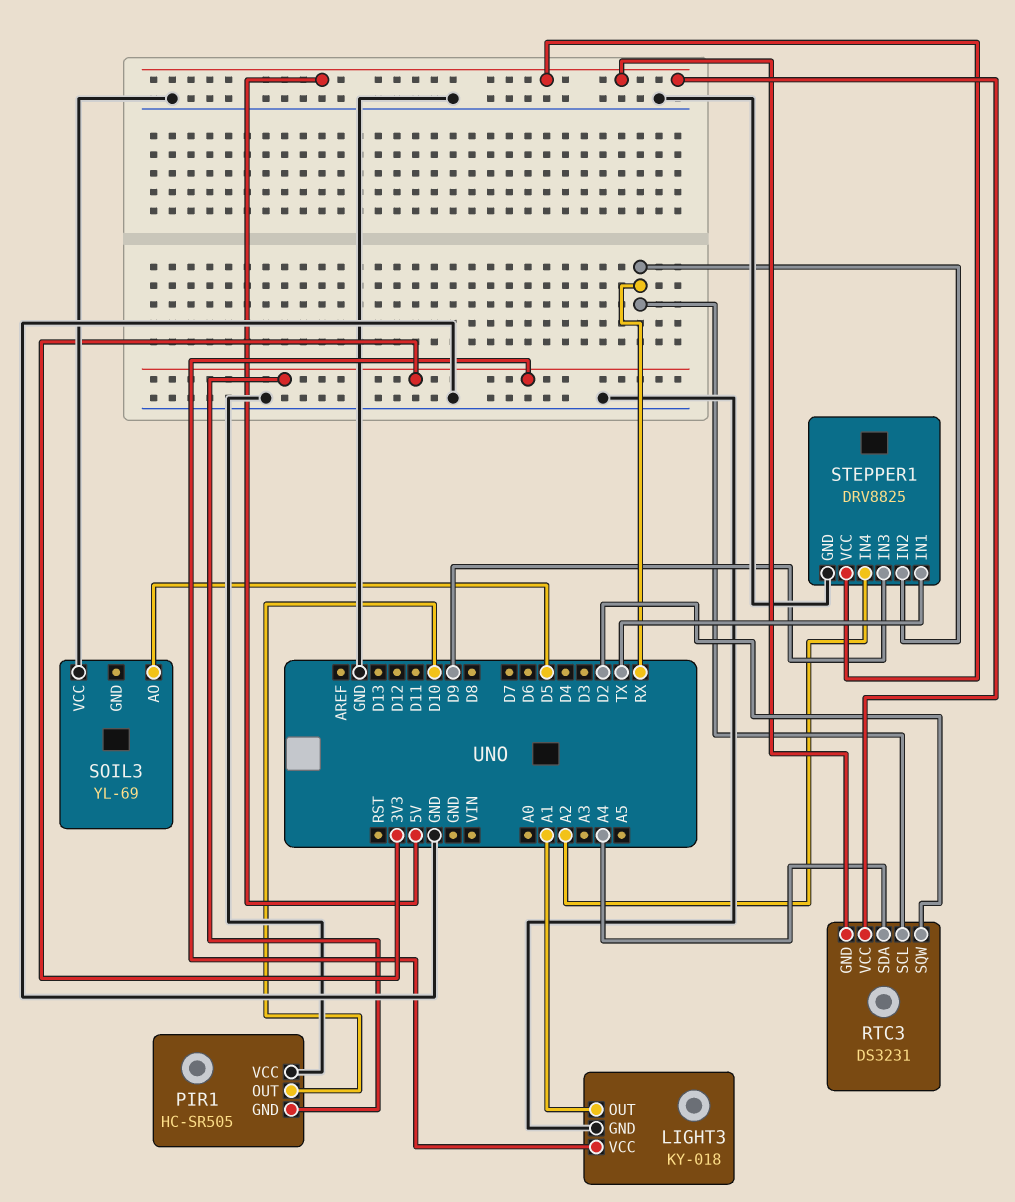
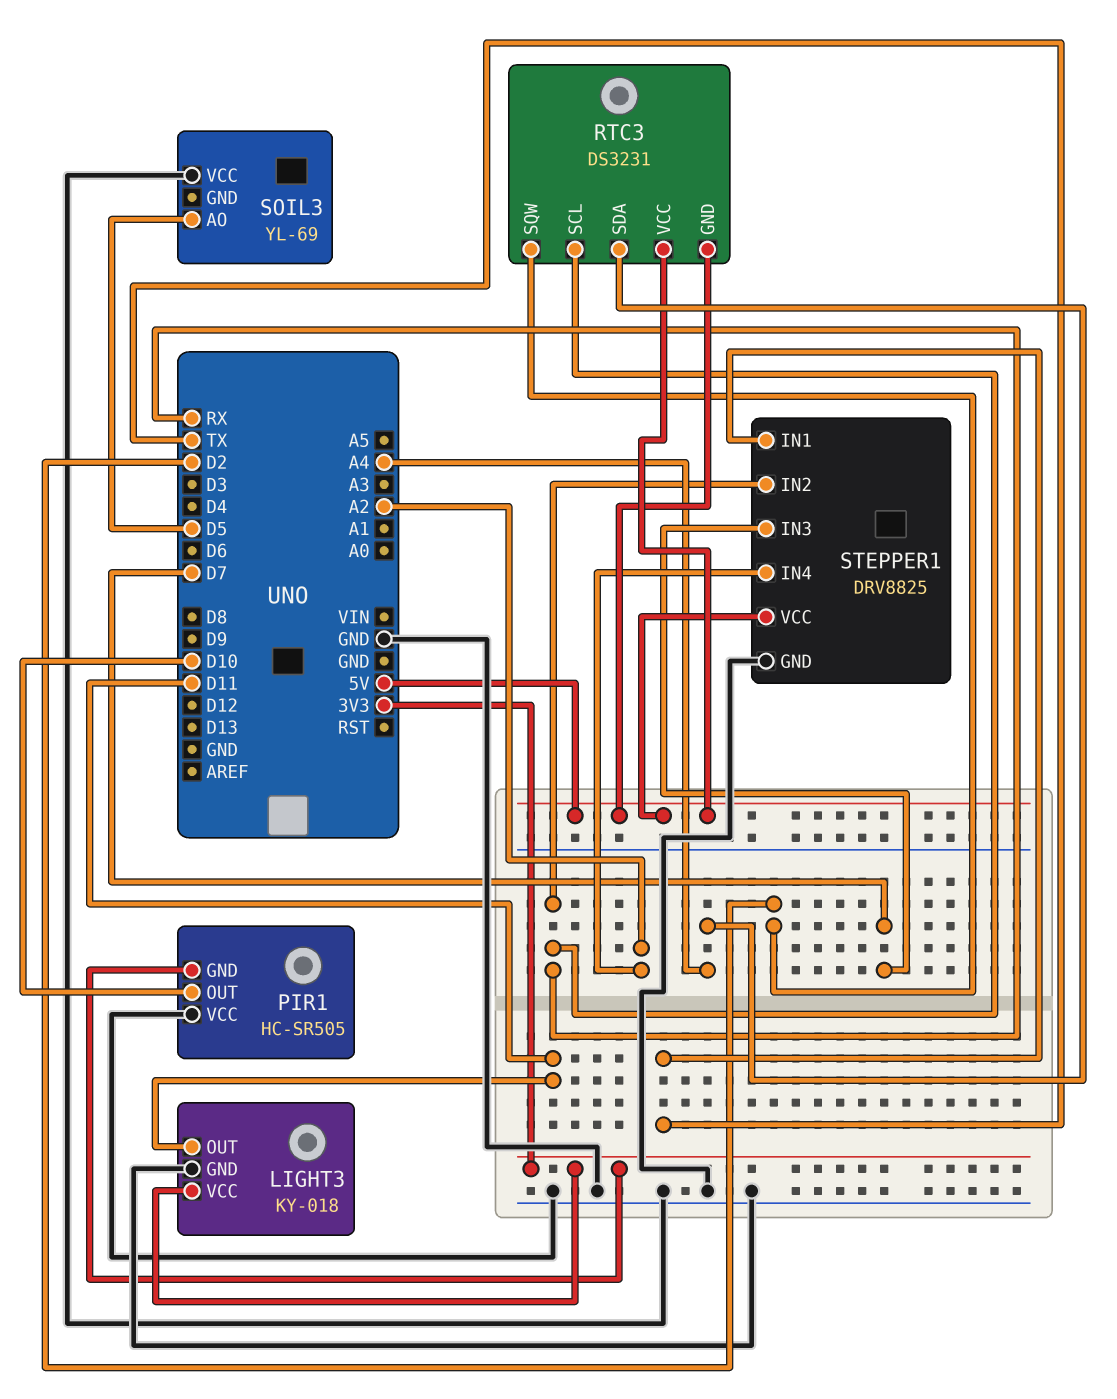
LIGHT3 pin OUT: A1 -> D11
STEPPER1 pin IN3: D9 -> D7

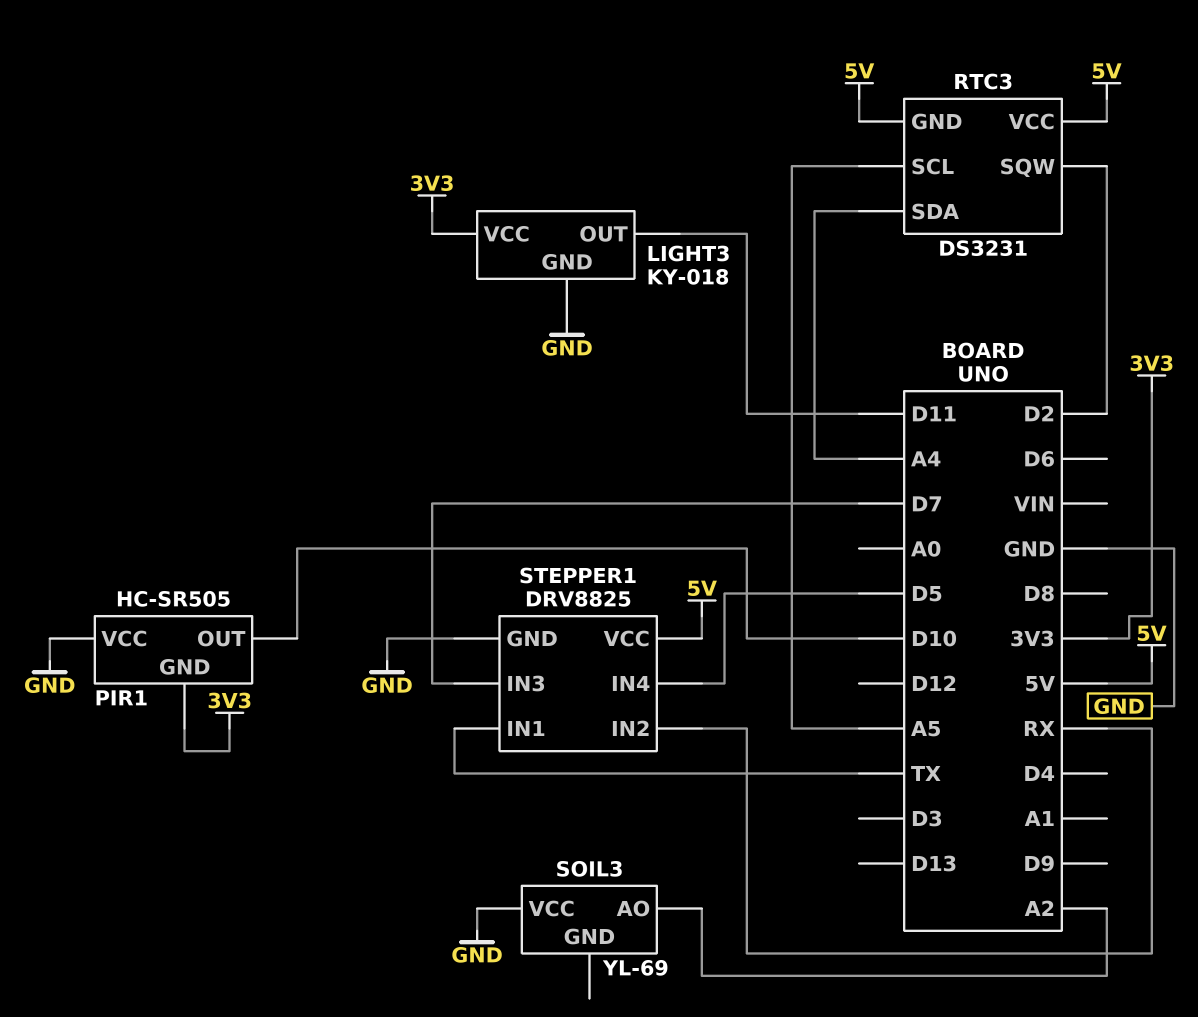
RTC3 pin SCL: RX -> A5
SOIL3 pin AO: D5 -> A2
STEPPER1 pin IN4: A2 -> D5

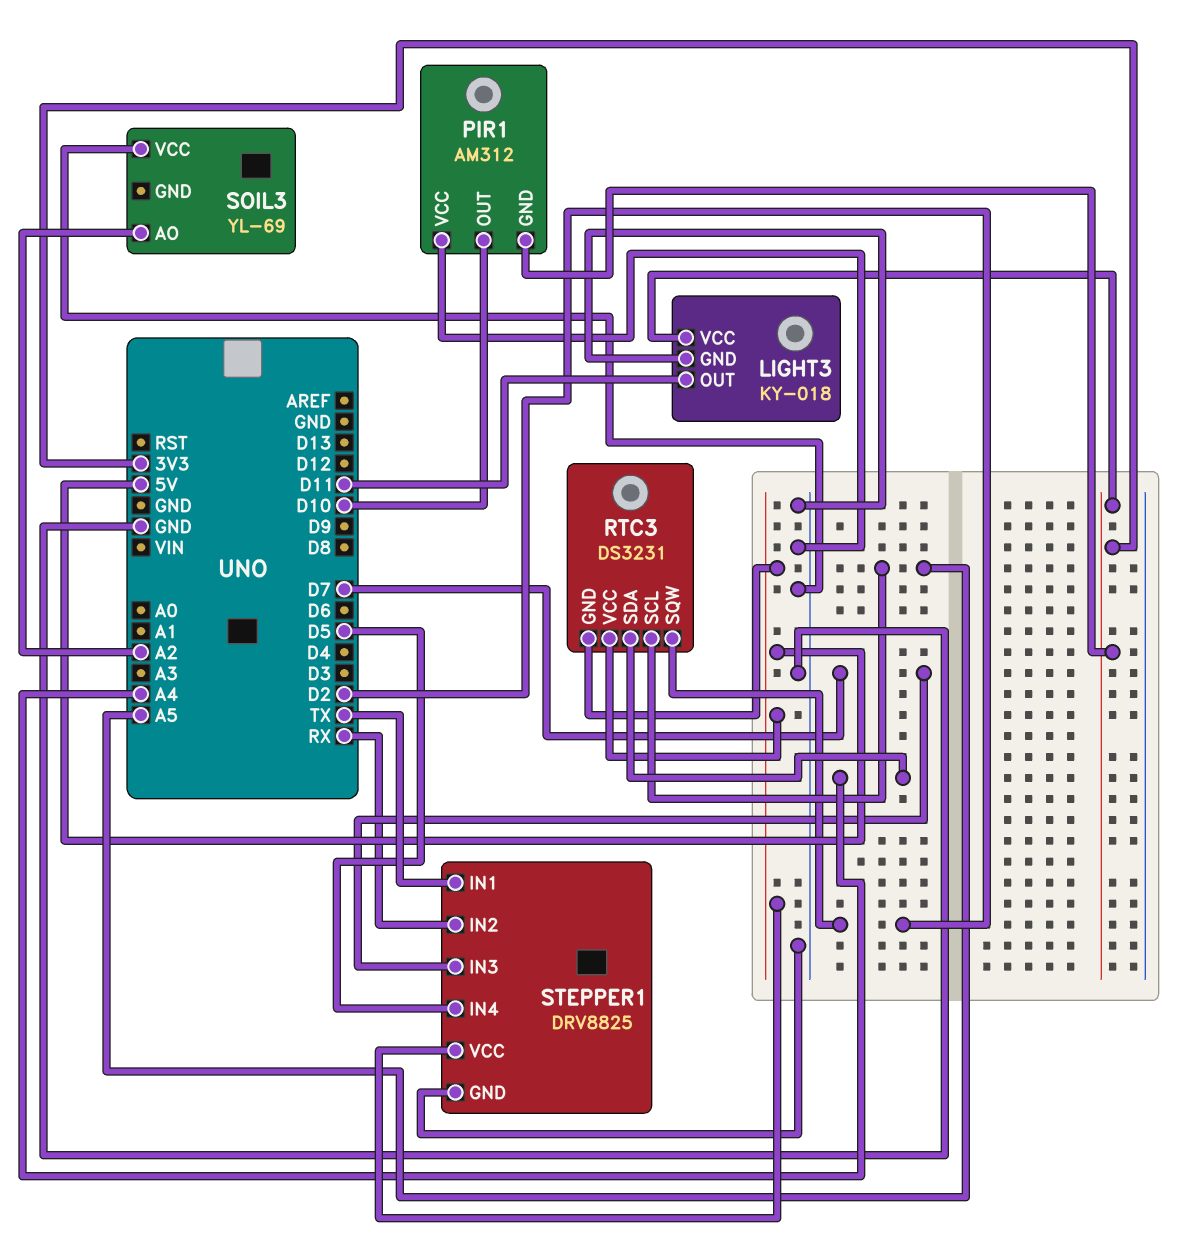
PIR1: HC-SR505 -> AM312

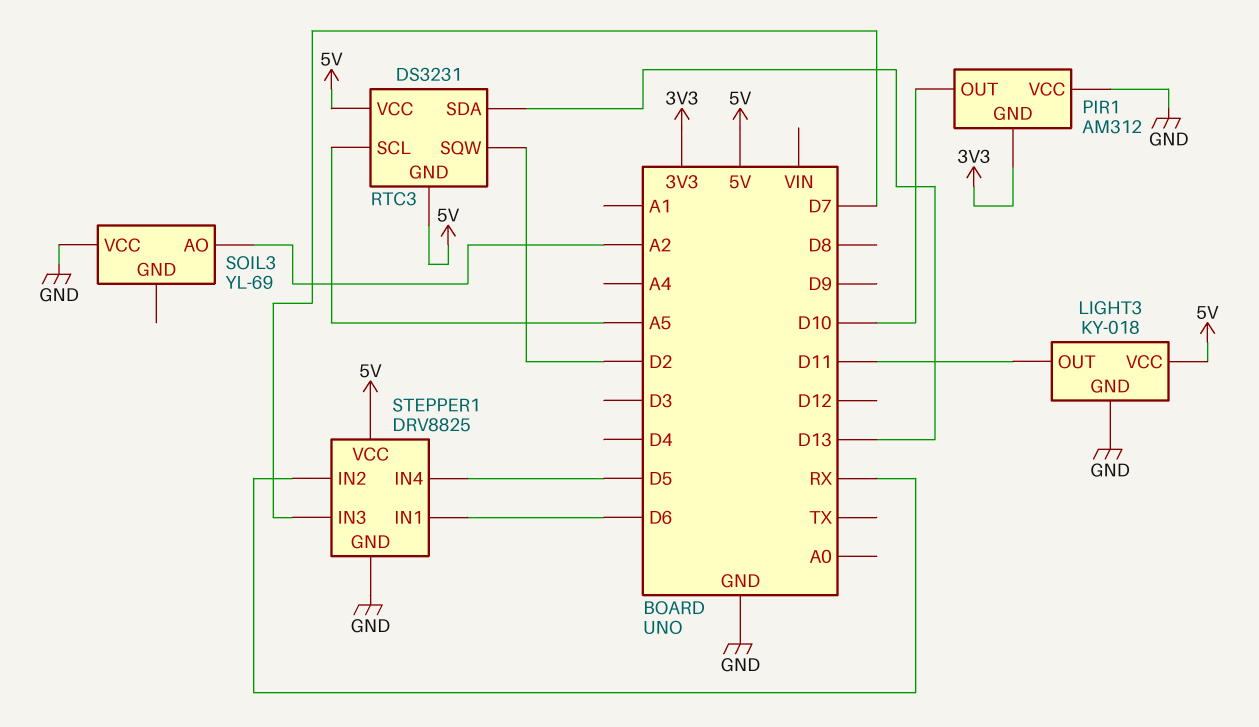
LIGHT3 pin VCC: 3V3 -> 5V
RTC3 pin SDA: A4 -> D13
STEPPER1 pin IN1: TX -> D6

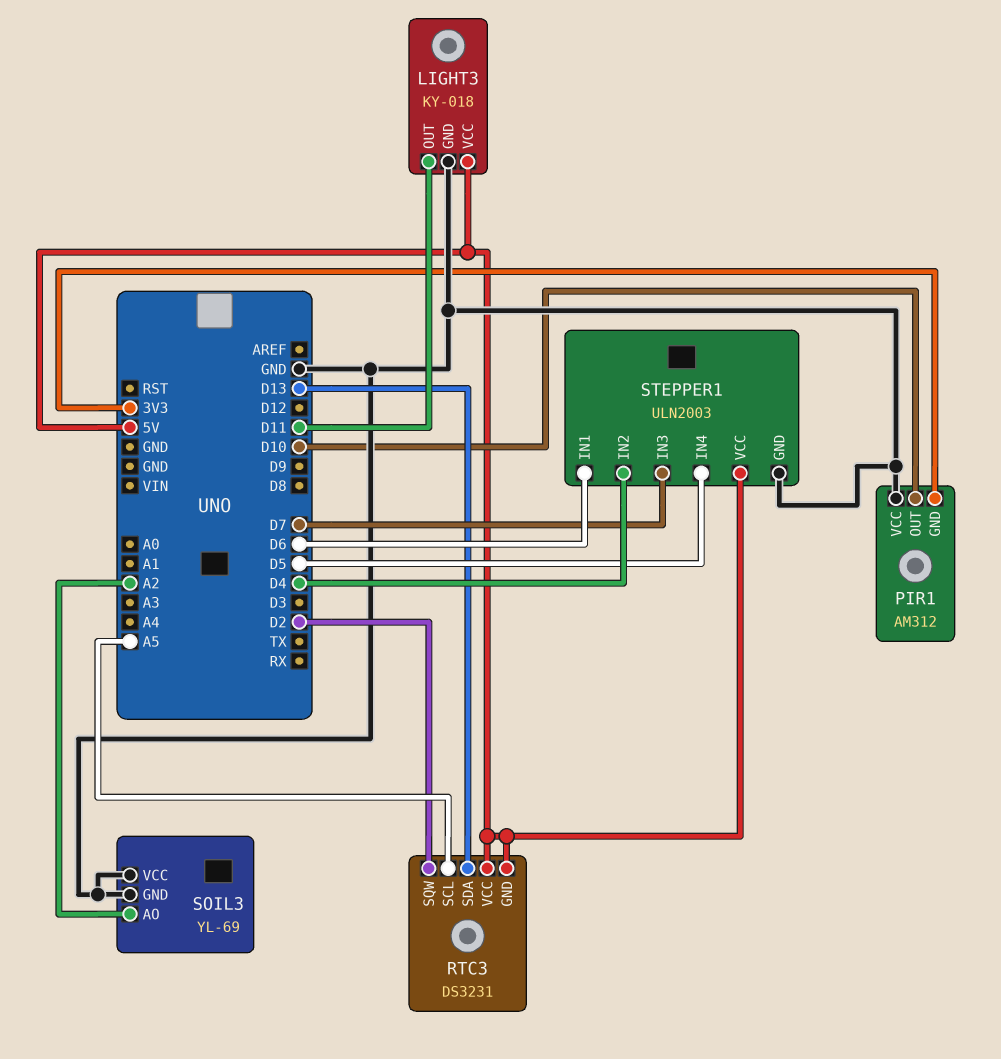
SOIL3 pin GND: none -> GND
STEPPER1: DRV8825 -> ULN2003
STEPPER1 pin IN2: RX -> D4

